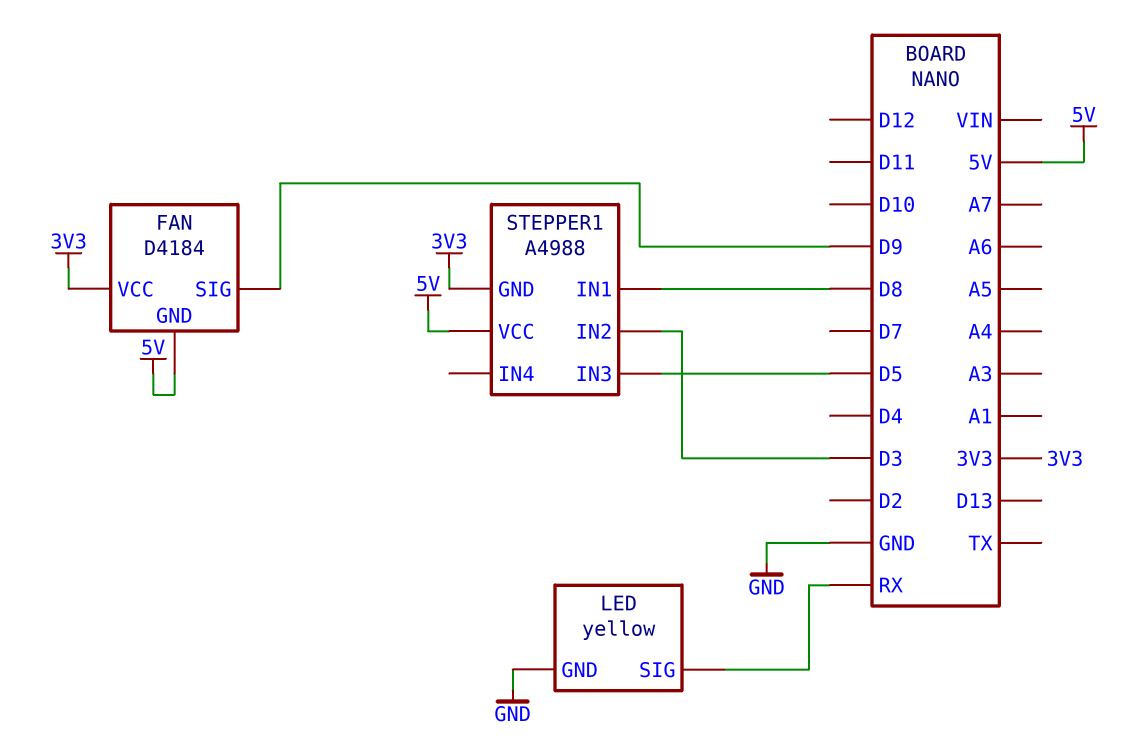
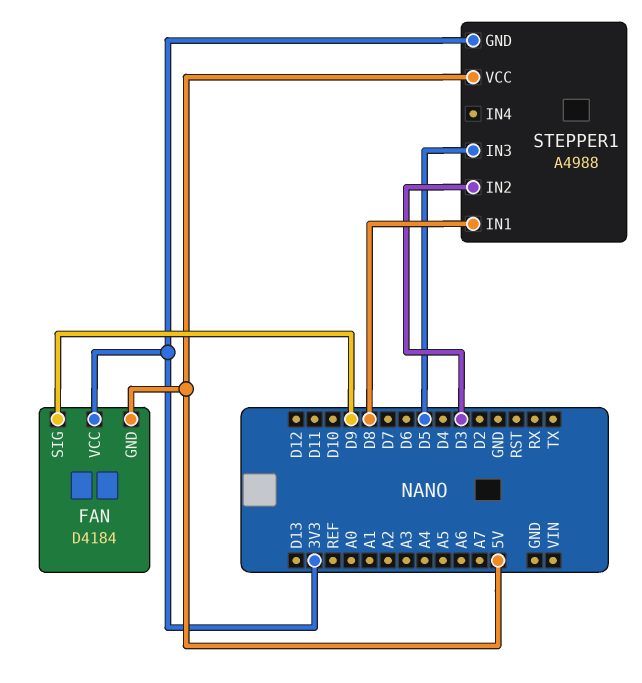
LED: yellow -> none
LED pin GND: GND -> none
LED pin SIG: RX -> none

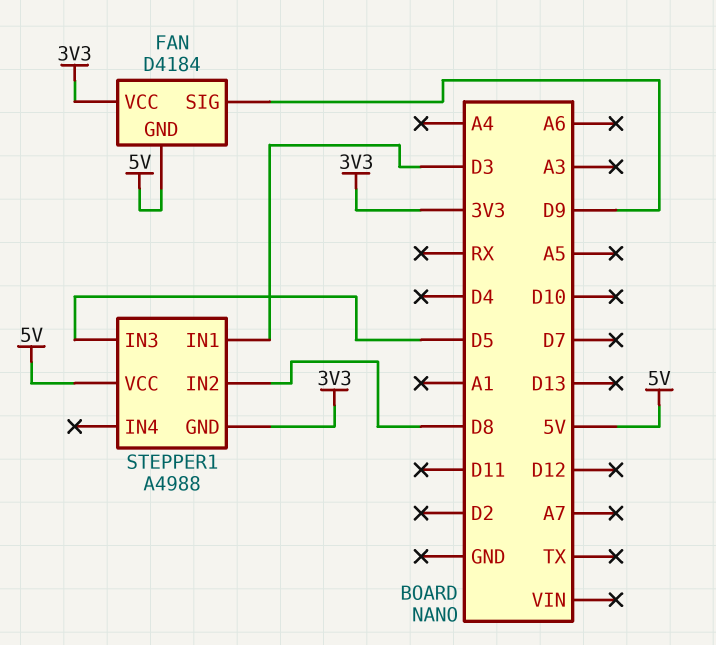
STEPPER1 pin IN1: D8 -> D3
STEPPER1 pin IN2: D3 -> D8

